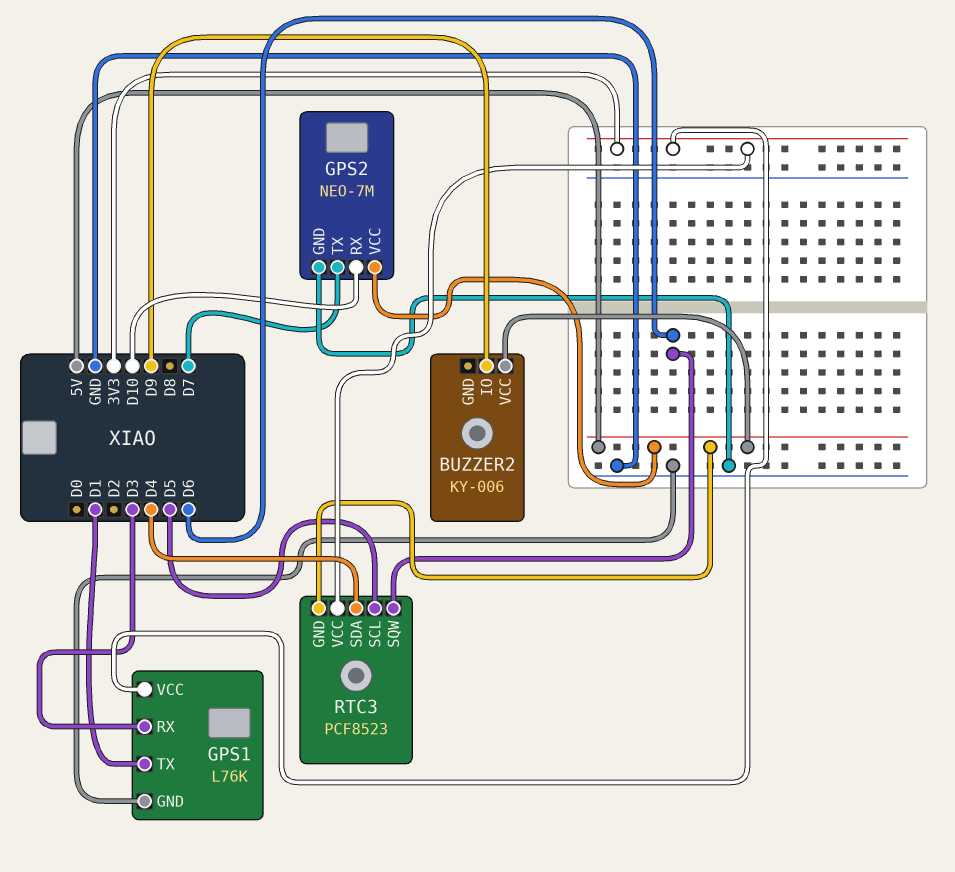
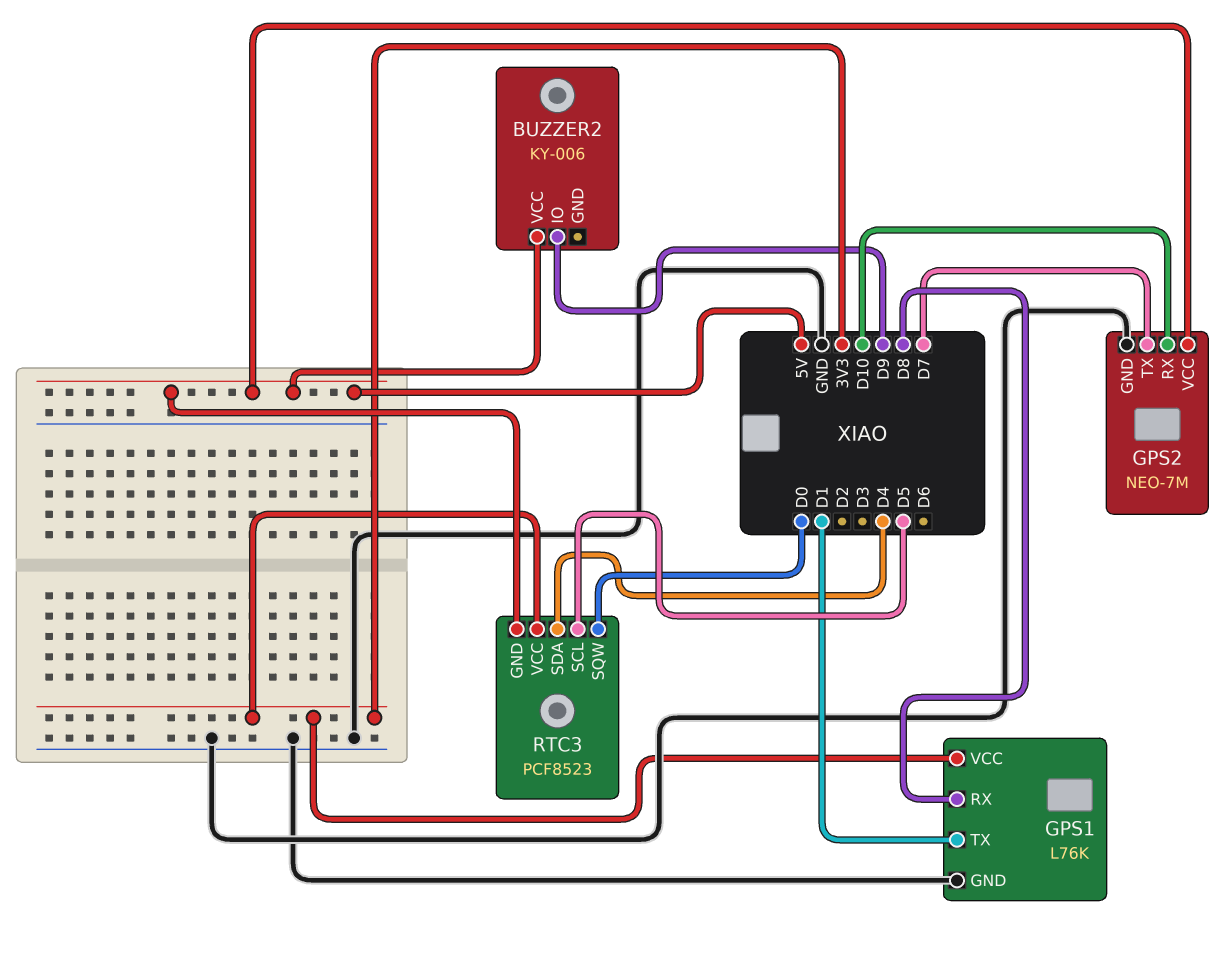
GPS1 pin RX: D3 -> D8
RTC3 pin SQW: D6 -> D0

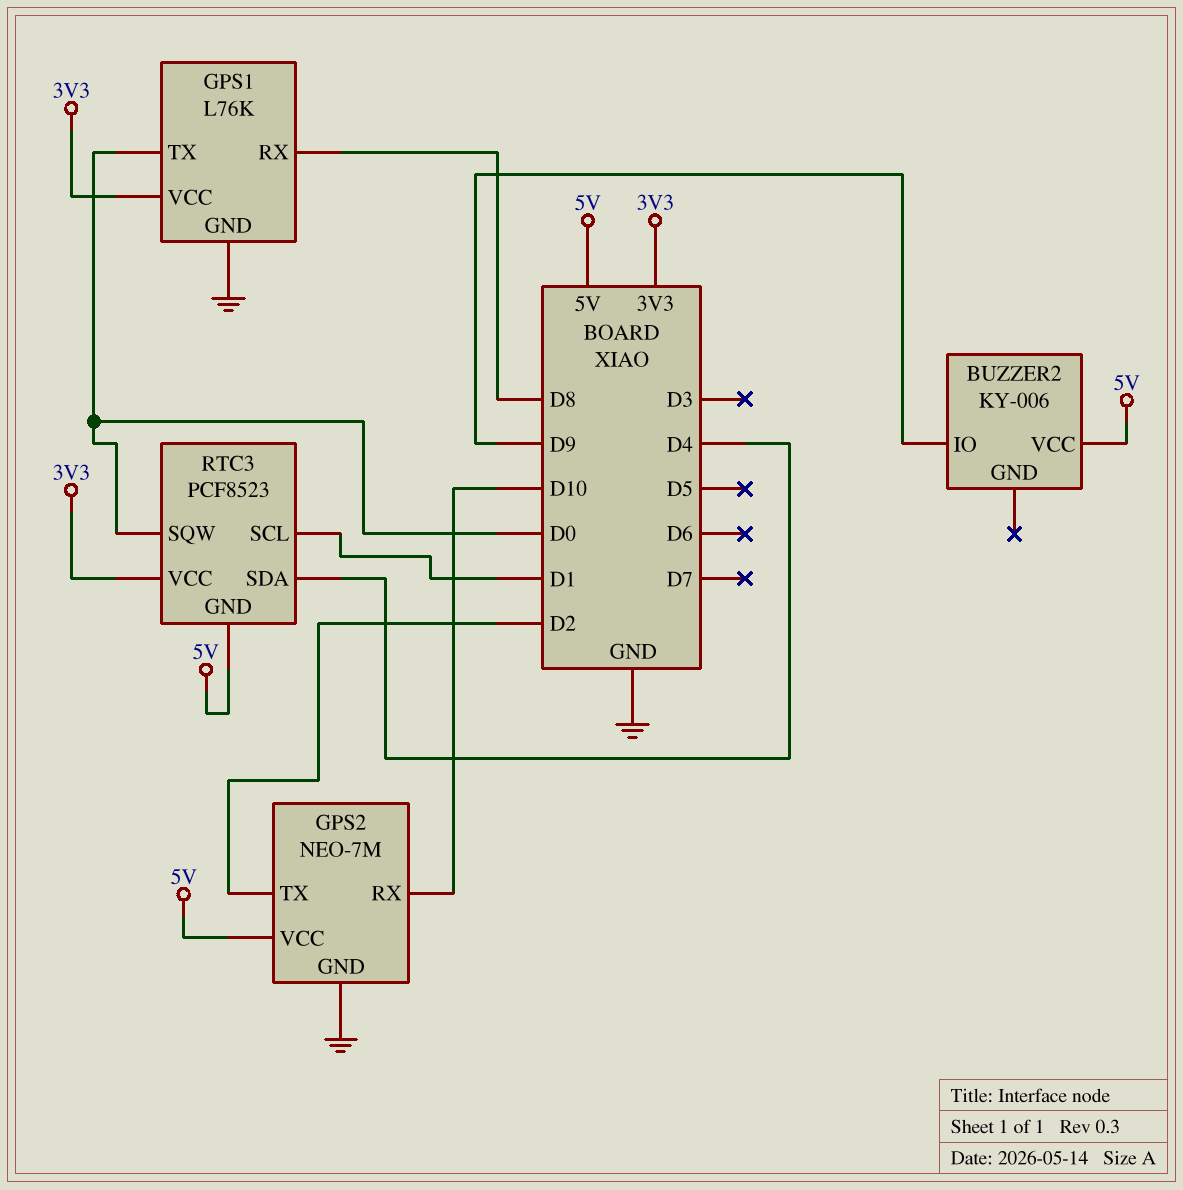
GPS1 pin TX: D1 -> D0
GPS2 pin TX: D7 -> D2
RTC3 pin SCL: D5 -> D1

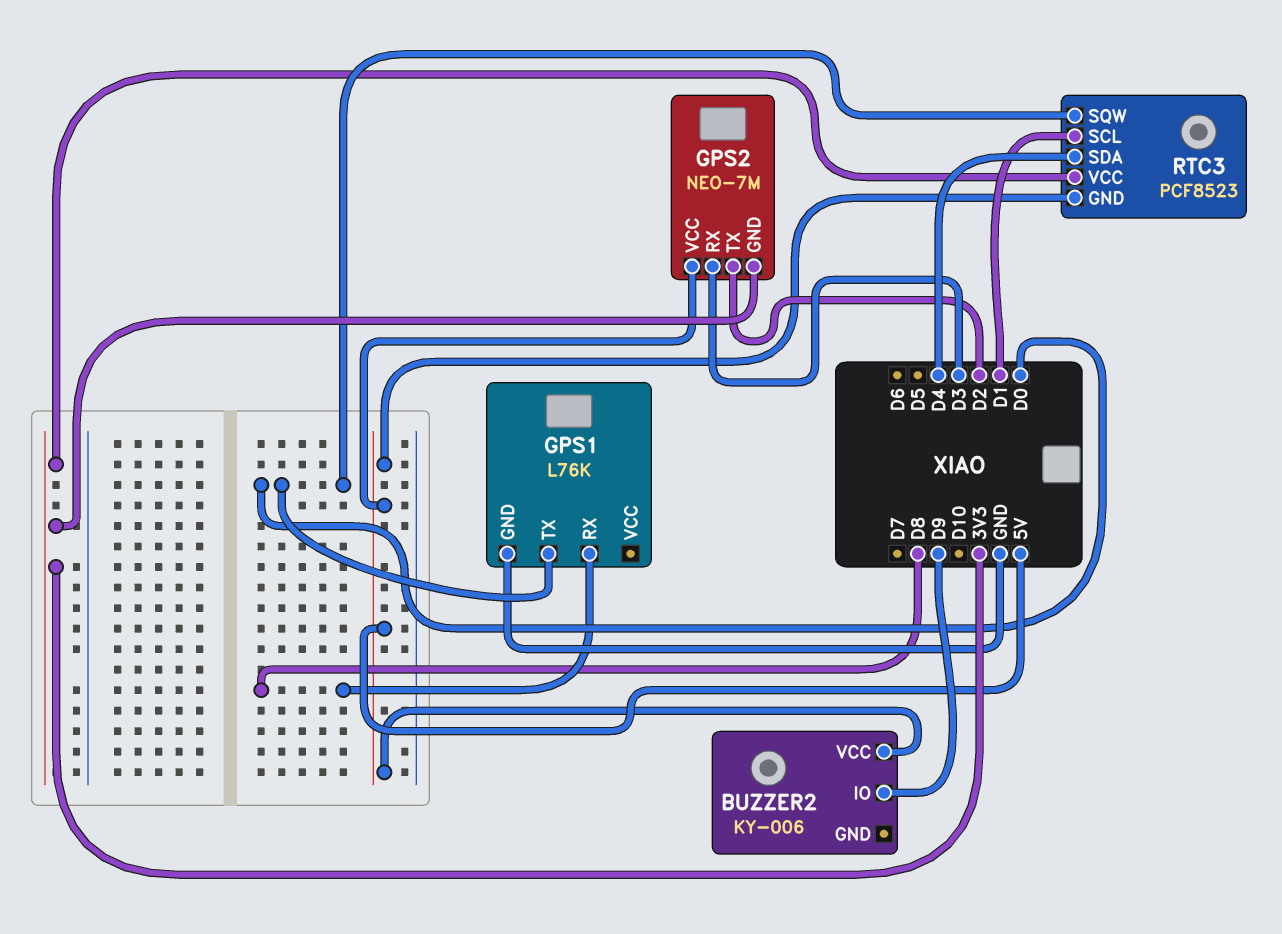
GPS1 pin VCC: 3V3 -> none
GPS2 pin GND: GND -> 3V3
GPS2 pin RX: D10 -> D3

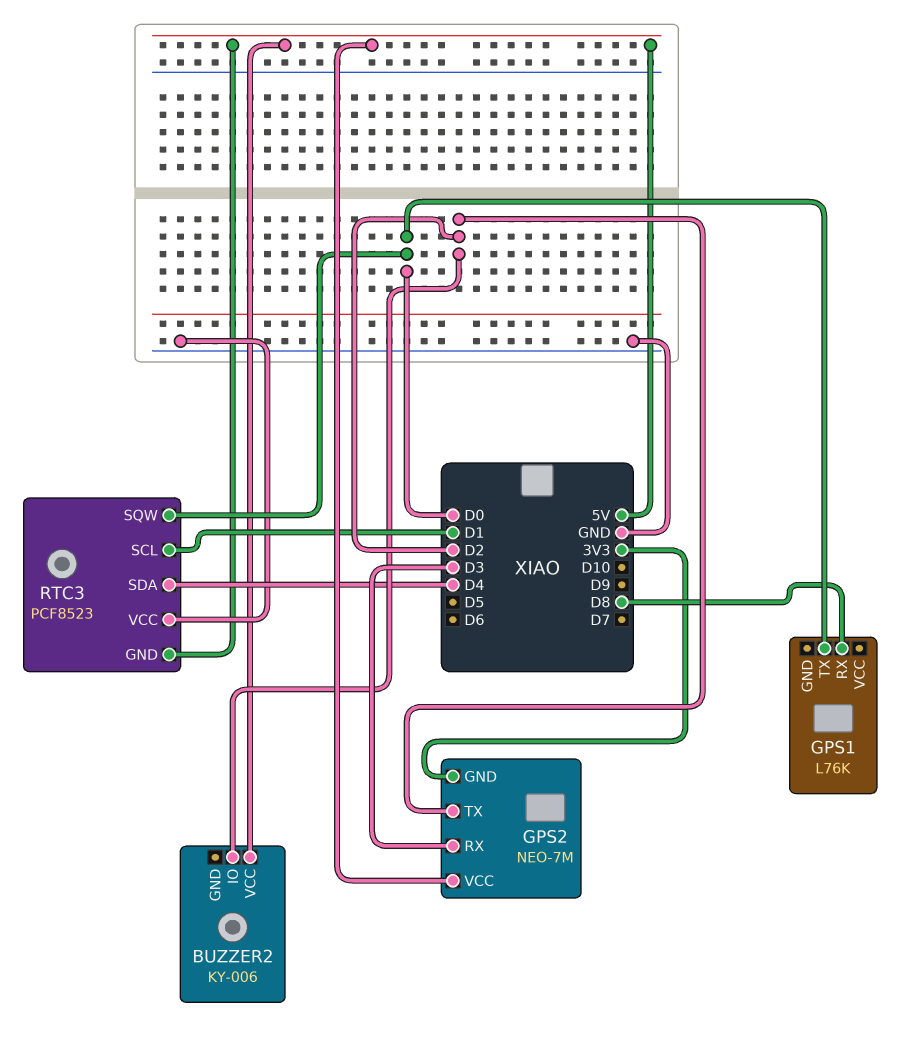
BUZZER2 pin IO: D9 -> D2
GPS1 pin GND: GND -> none
RTC3 pin VCC: 3V3 -> GND

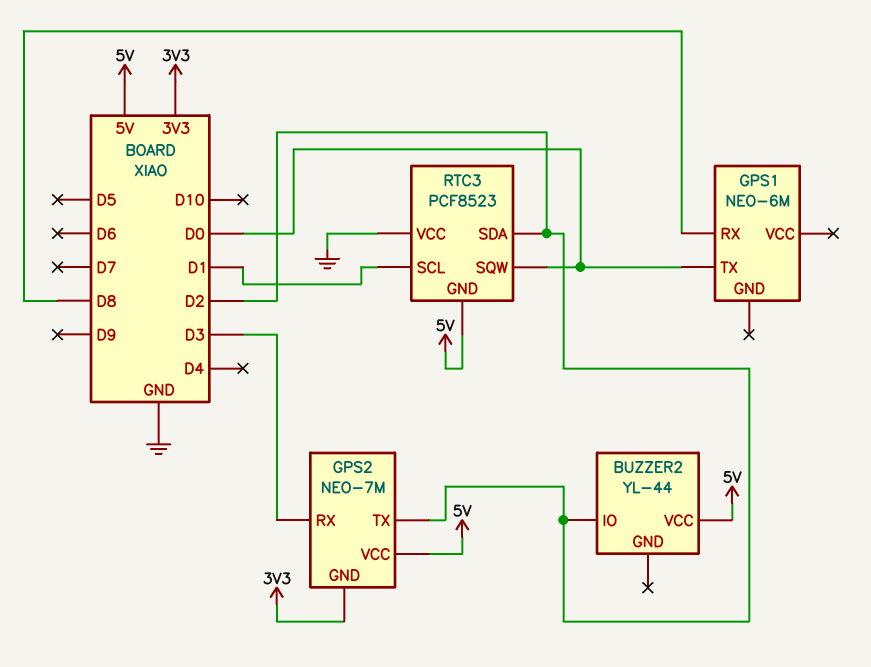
BUZZER2: KY-006 -> YL-44
GPS1: L76K -> NEO-6M
RTC3 pin SDA: D4 -> D2

